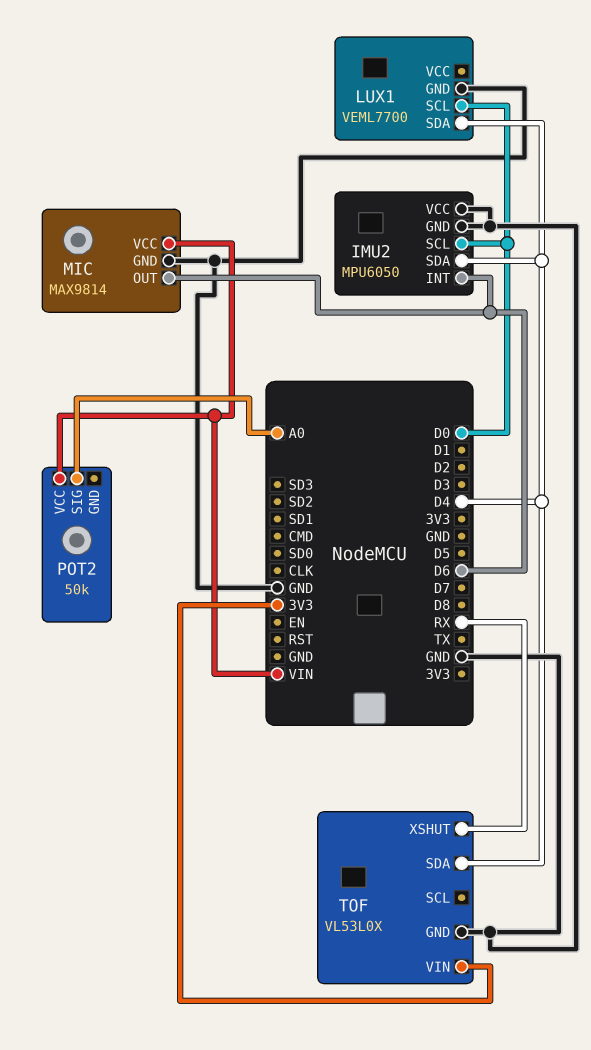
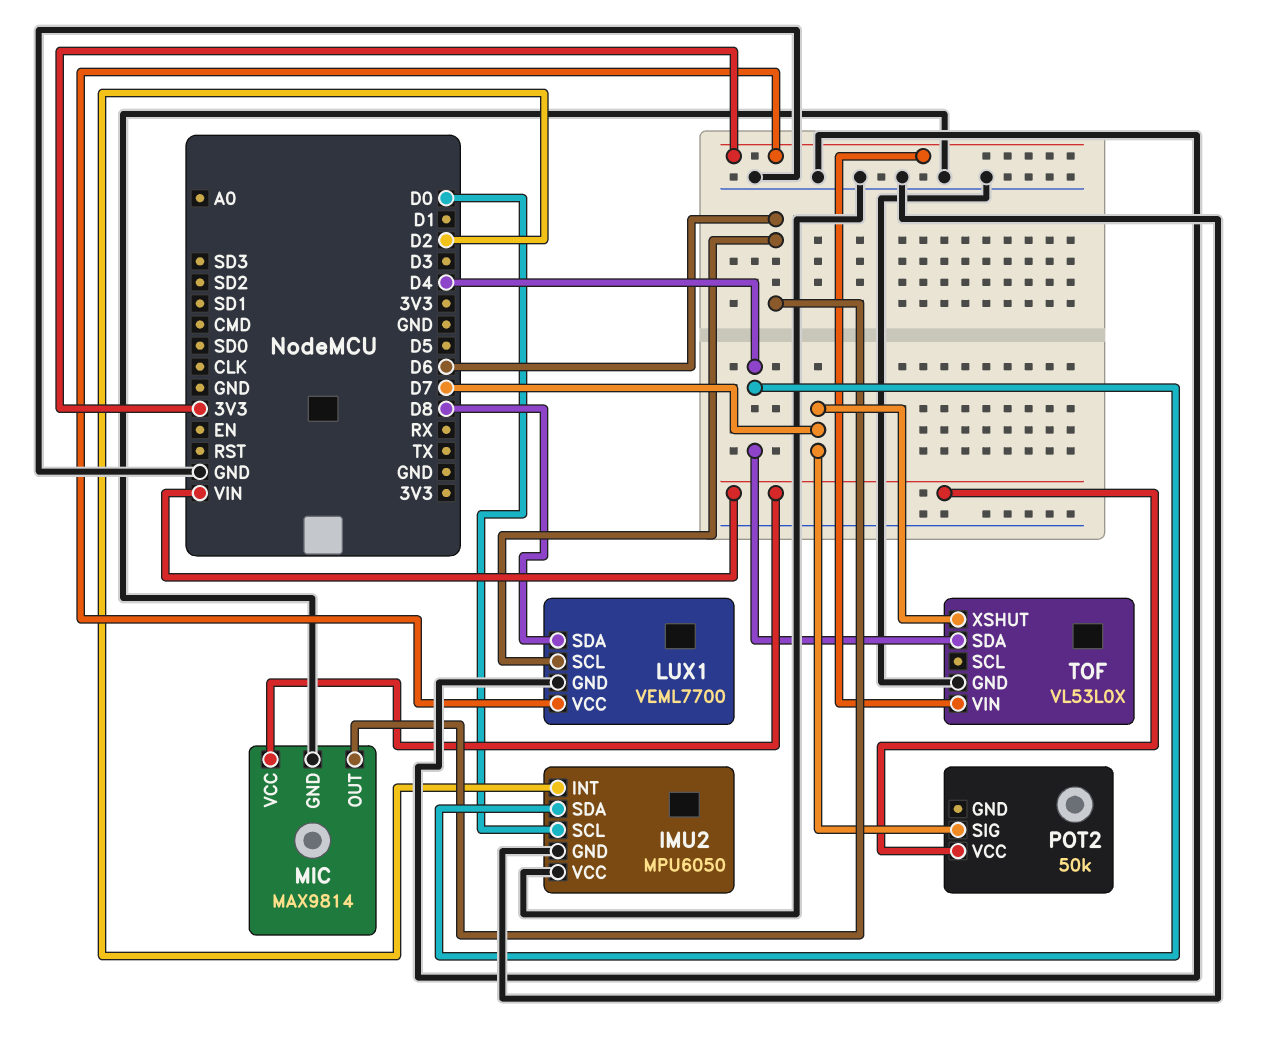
IMU2 pin INT: D6 -> D2
LUX1 pin SCL: D0 -> D6
LUX1 pin SDA: D4 -> D8
LUX1 pin VCC: none -> 3V3
POT2 pin SIG: A0 -> D7
TOF pin XSHUT: RX -> D7

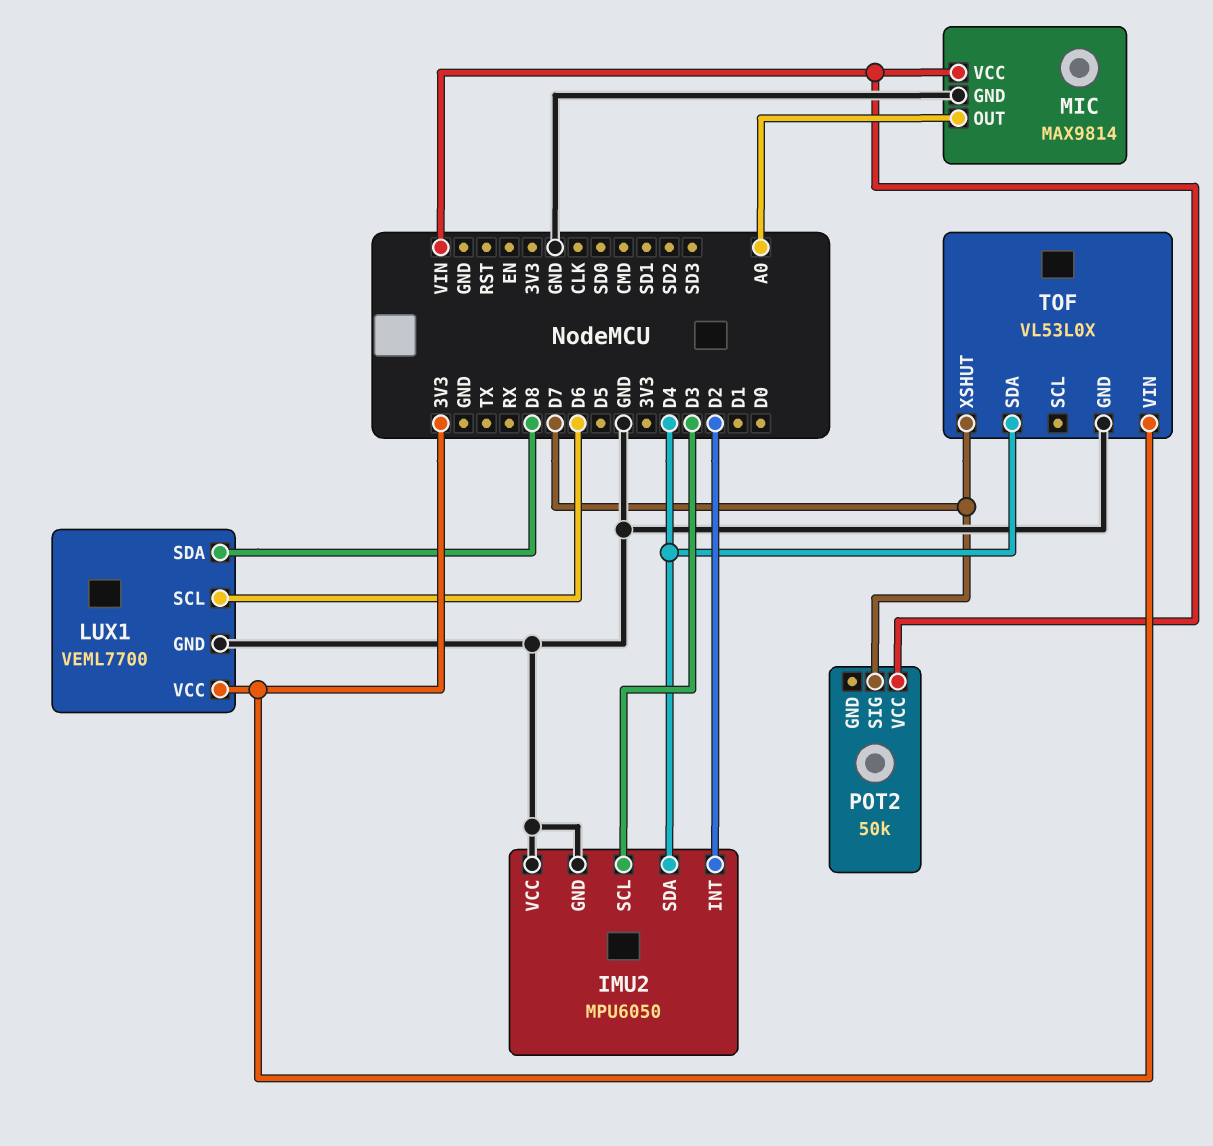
IMU2 pin SCL: D0 -> D3
MIC pin OUT: D6 -> A0

